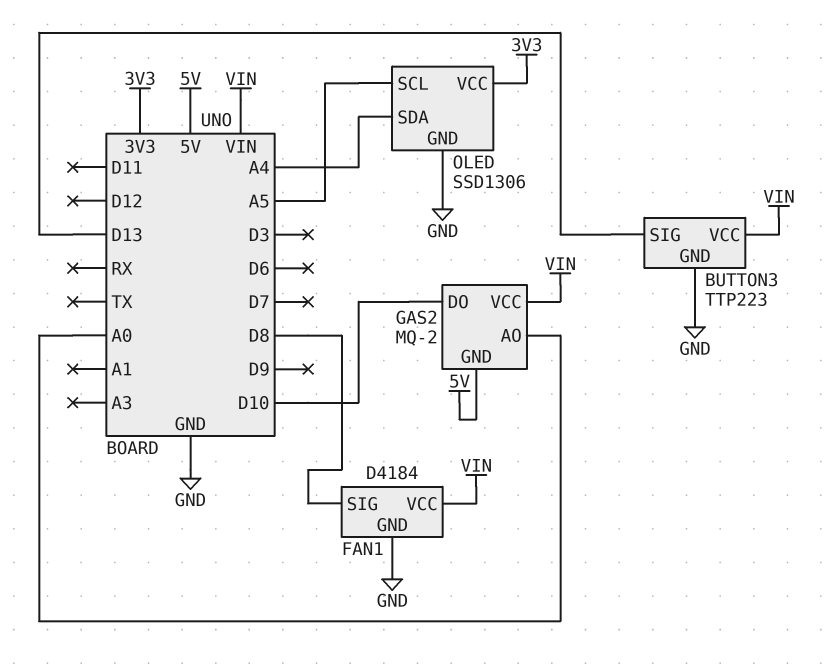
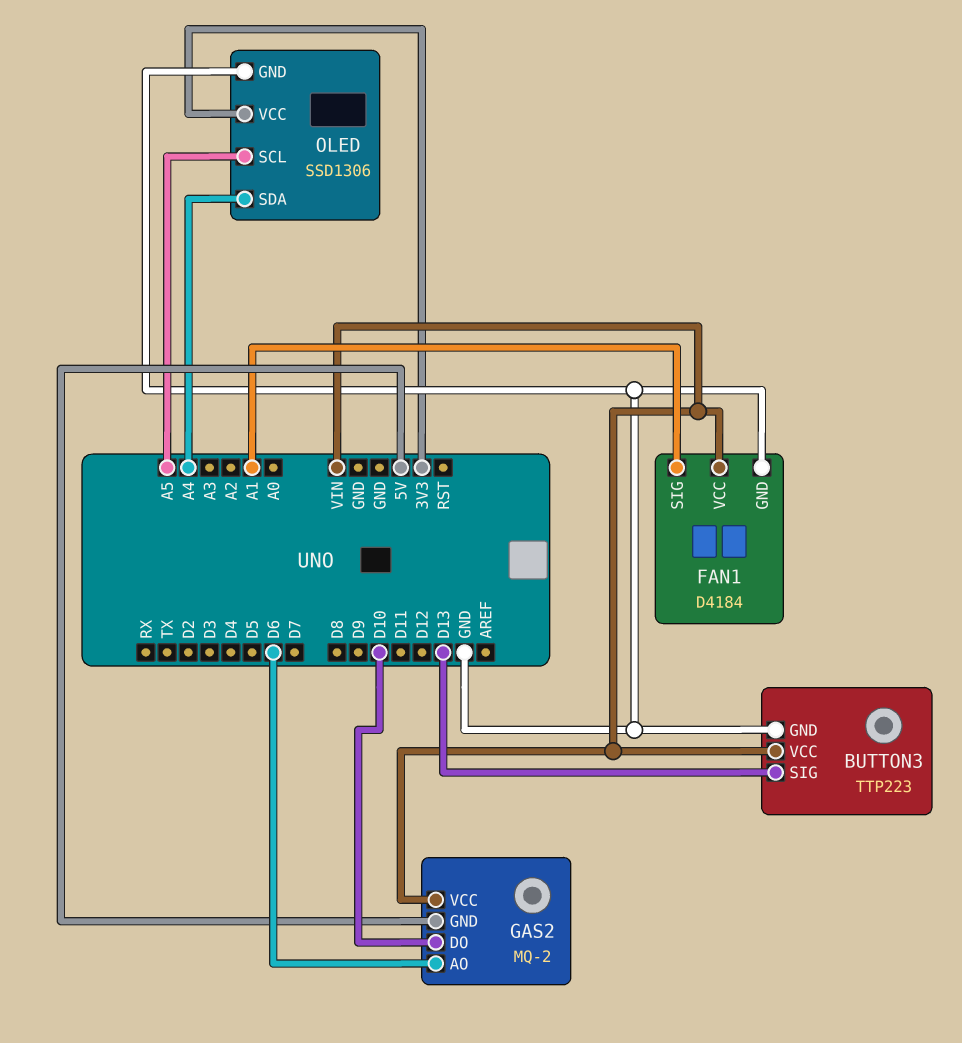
FAN1 pin SIG: D8 -> A1
GAS2 pin AO: A0 -> D6

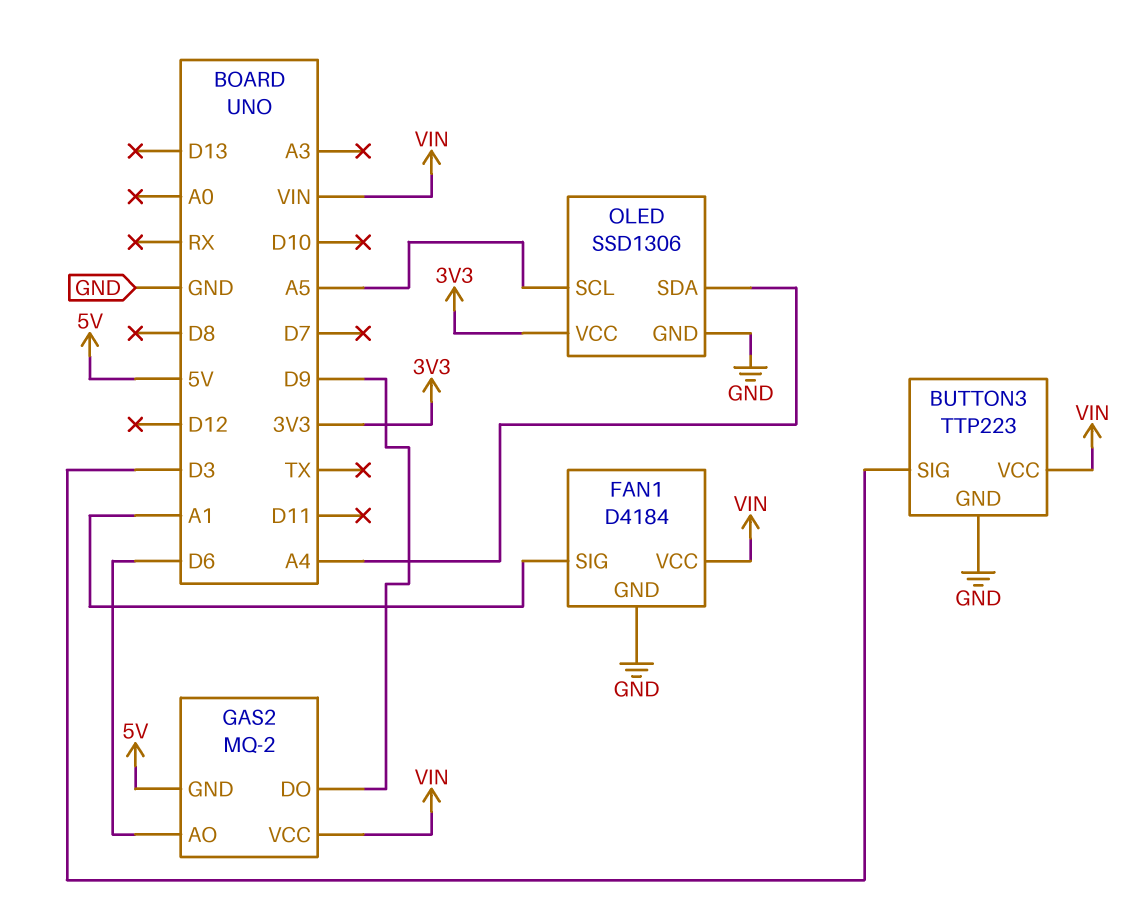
BUTTON3 pin SIG: D13 -> D3
GAS2 pin DO: D10 -> D9

